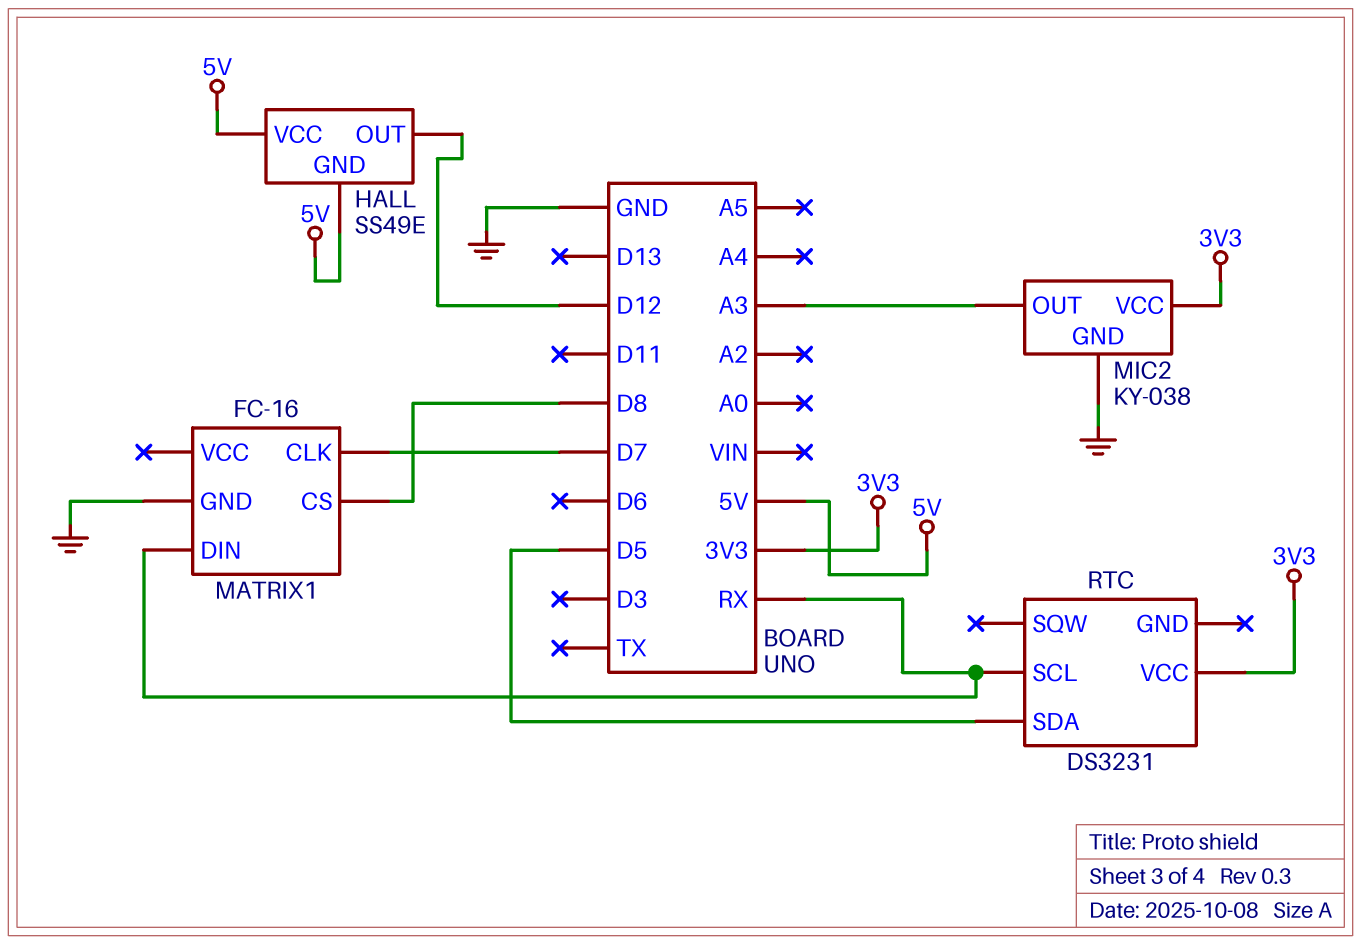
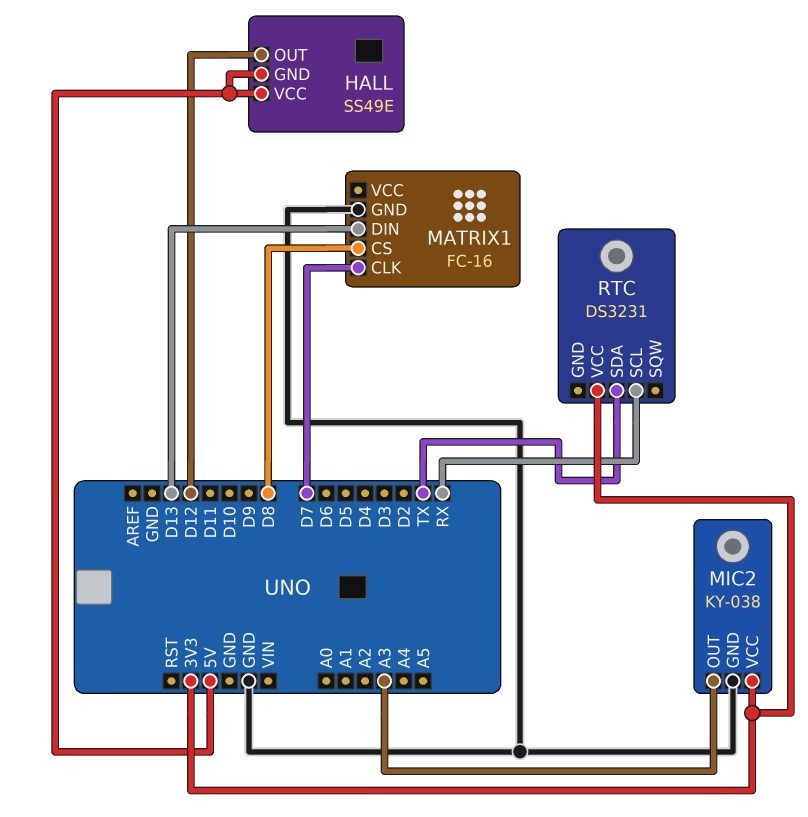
MATRIX1 pin DIN: RX -> D13
RTC pin SDA: D5 -> TX

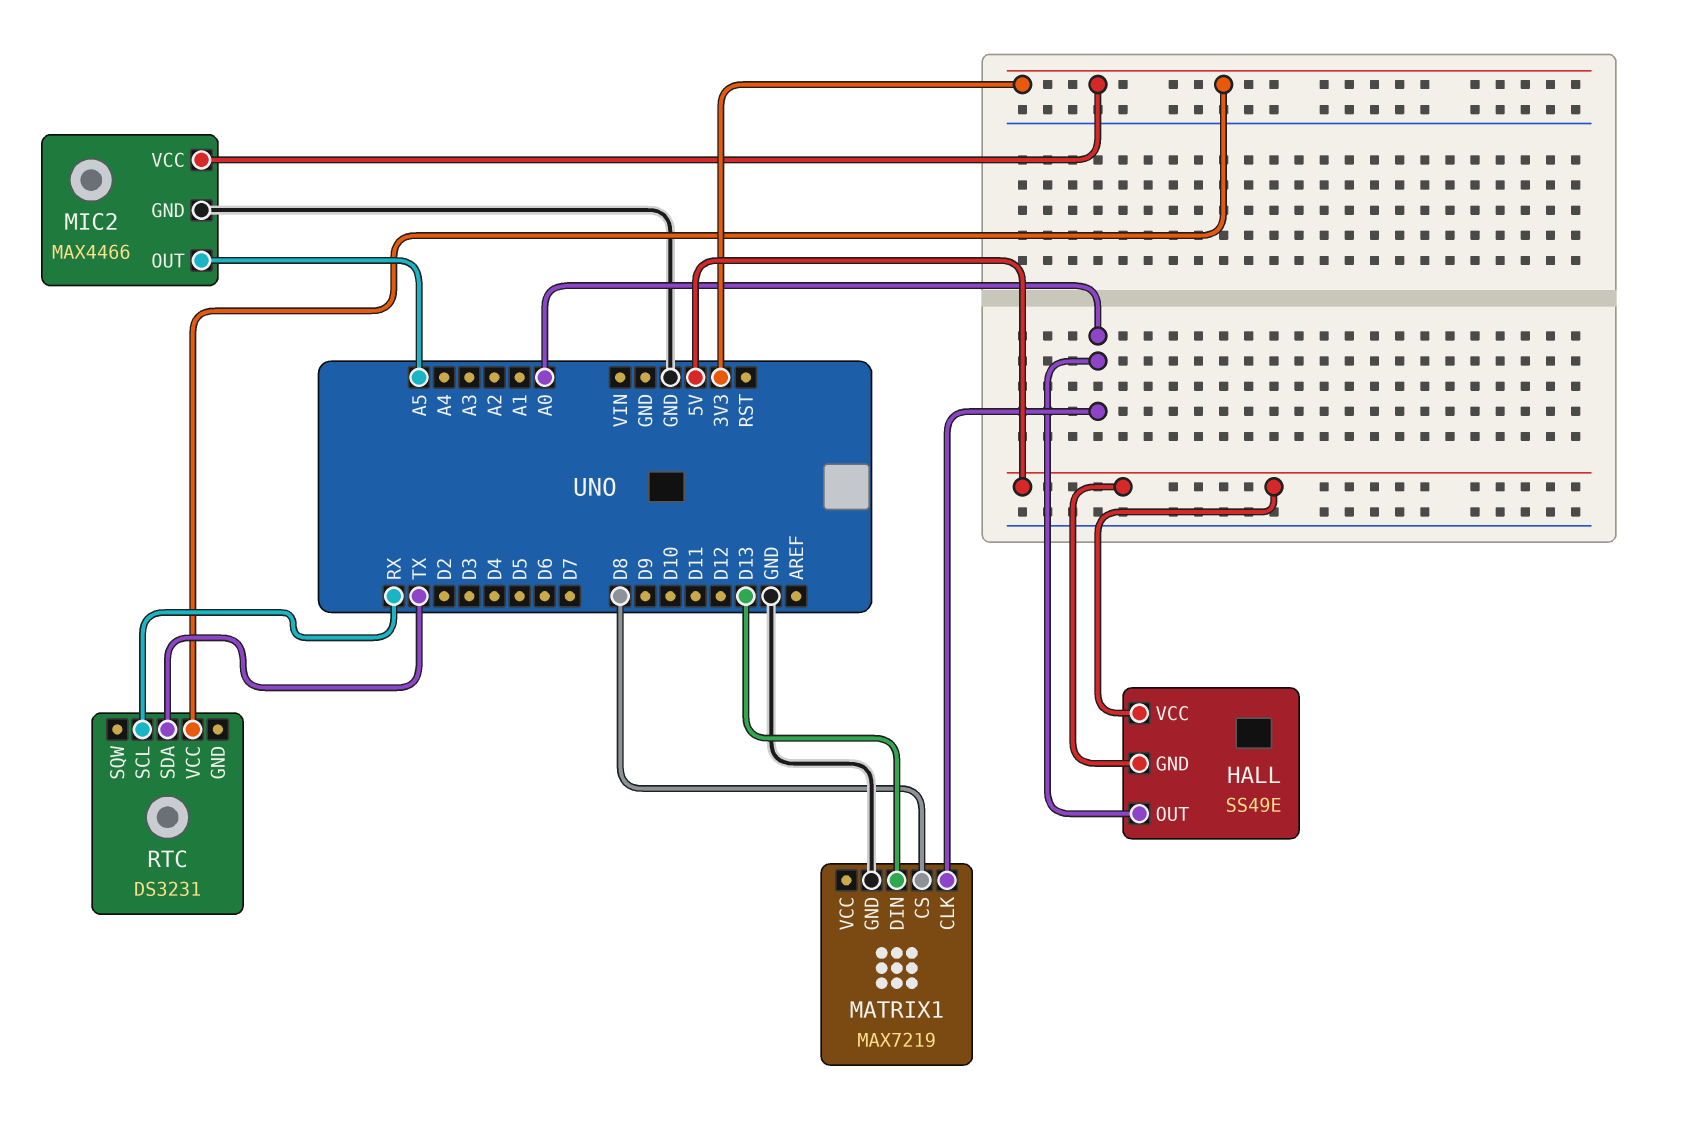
HALL pin OUT: D12 -> A0
MATRIX1: FC-16 -> MAX7219
MATRIX1 pin CLK: D7 -> A0
MIC2: KY-038 -> MAX4466
MIC2 pin OUT: A3 -> A5

